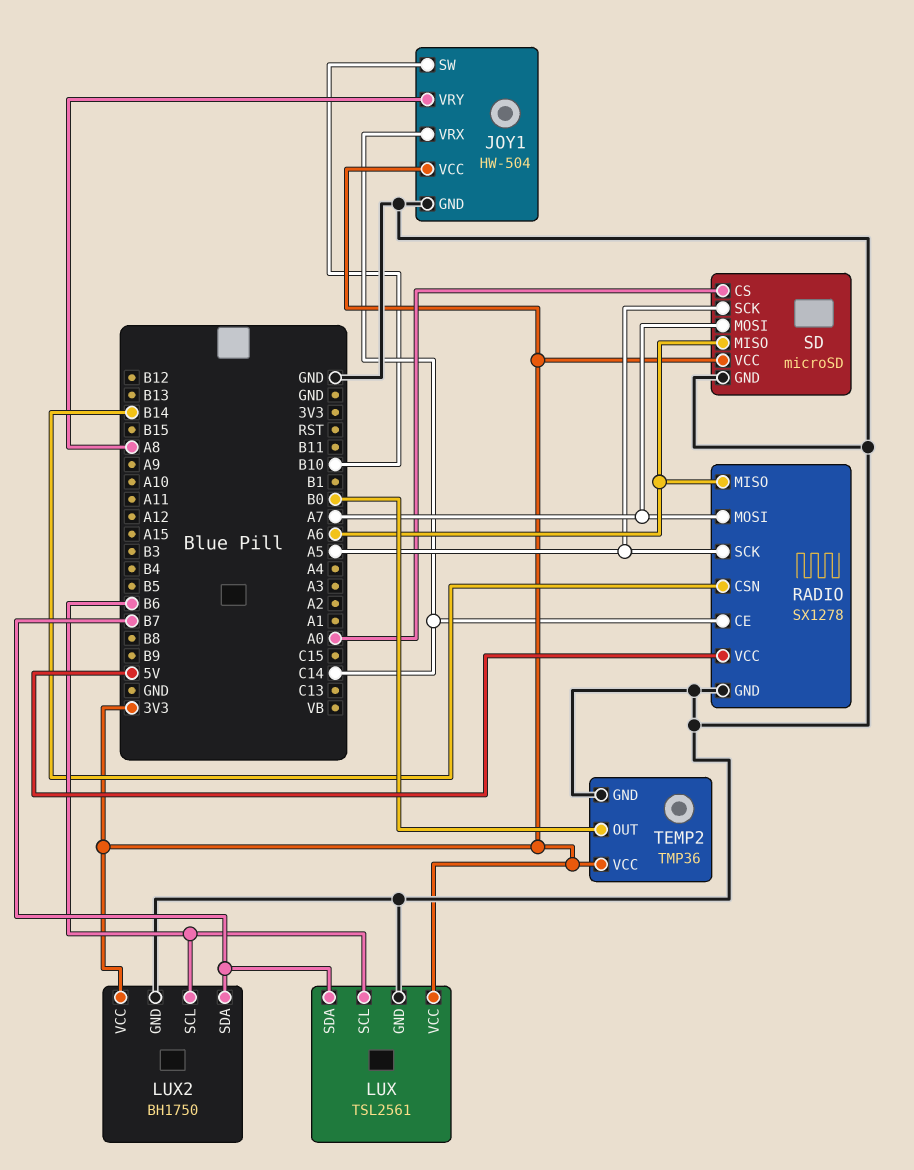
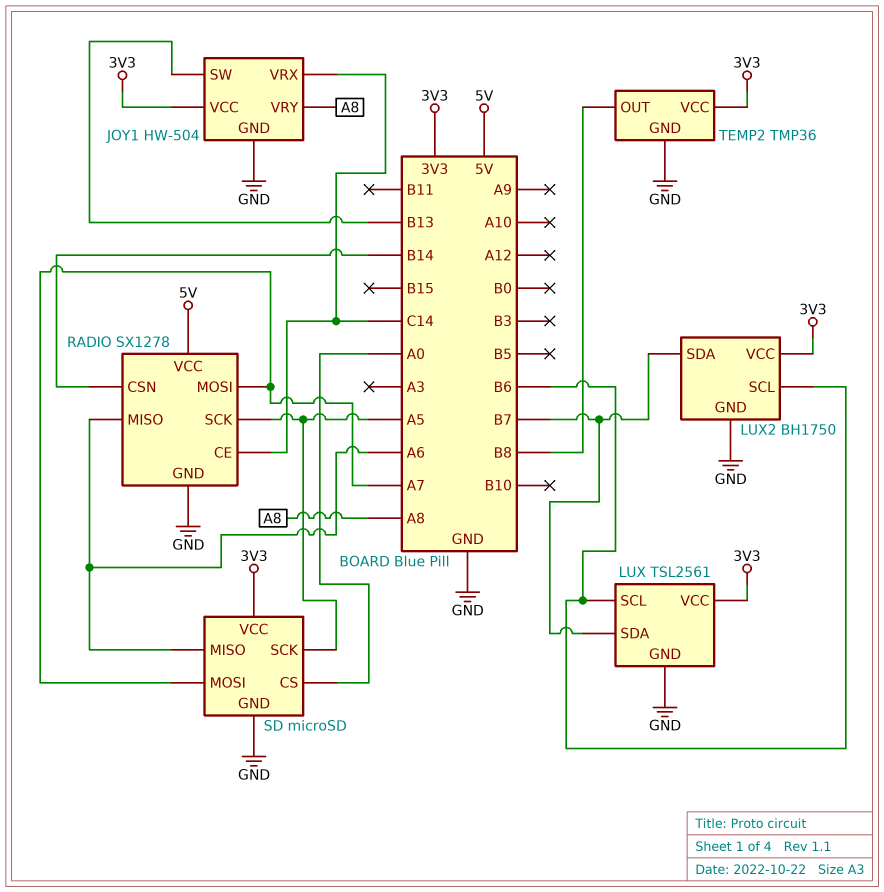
JOY1 pin SW: B10 -> B13
TEMP2 pin OUT: B0 -> B8

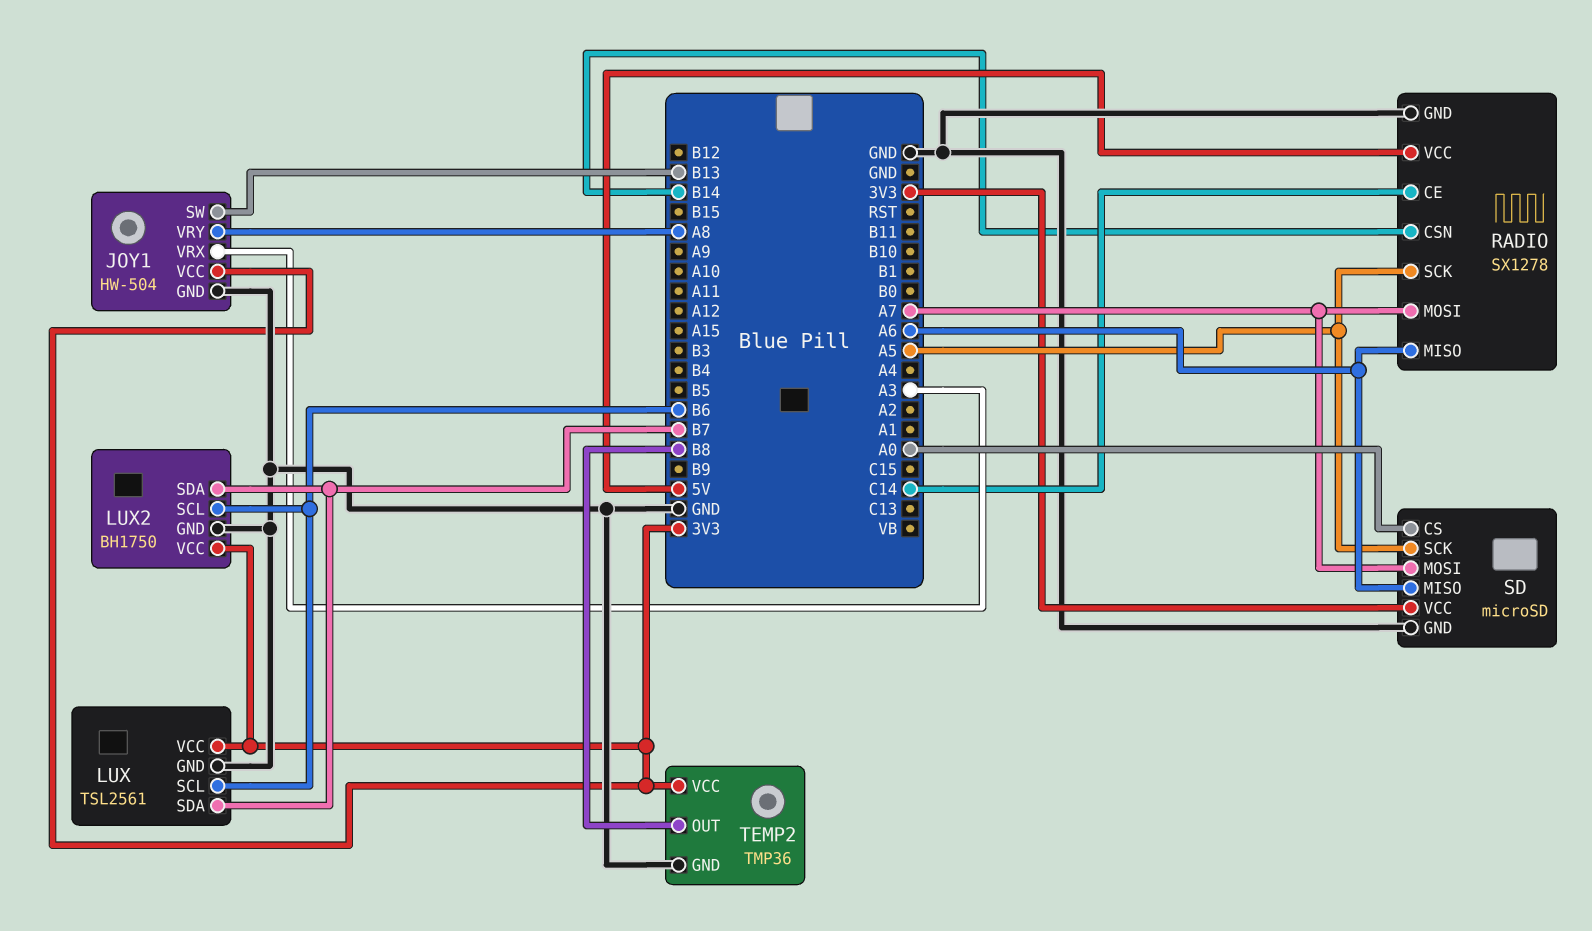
JOY1 pin VRX: C14 -> A3

